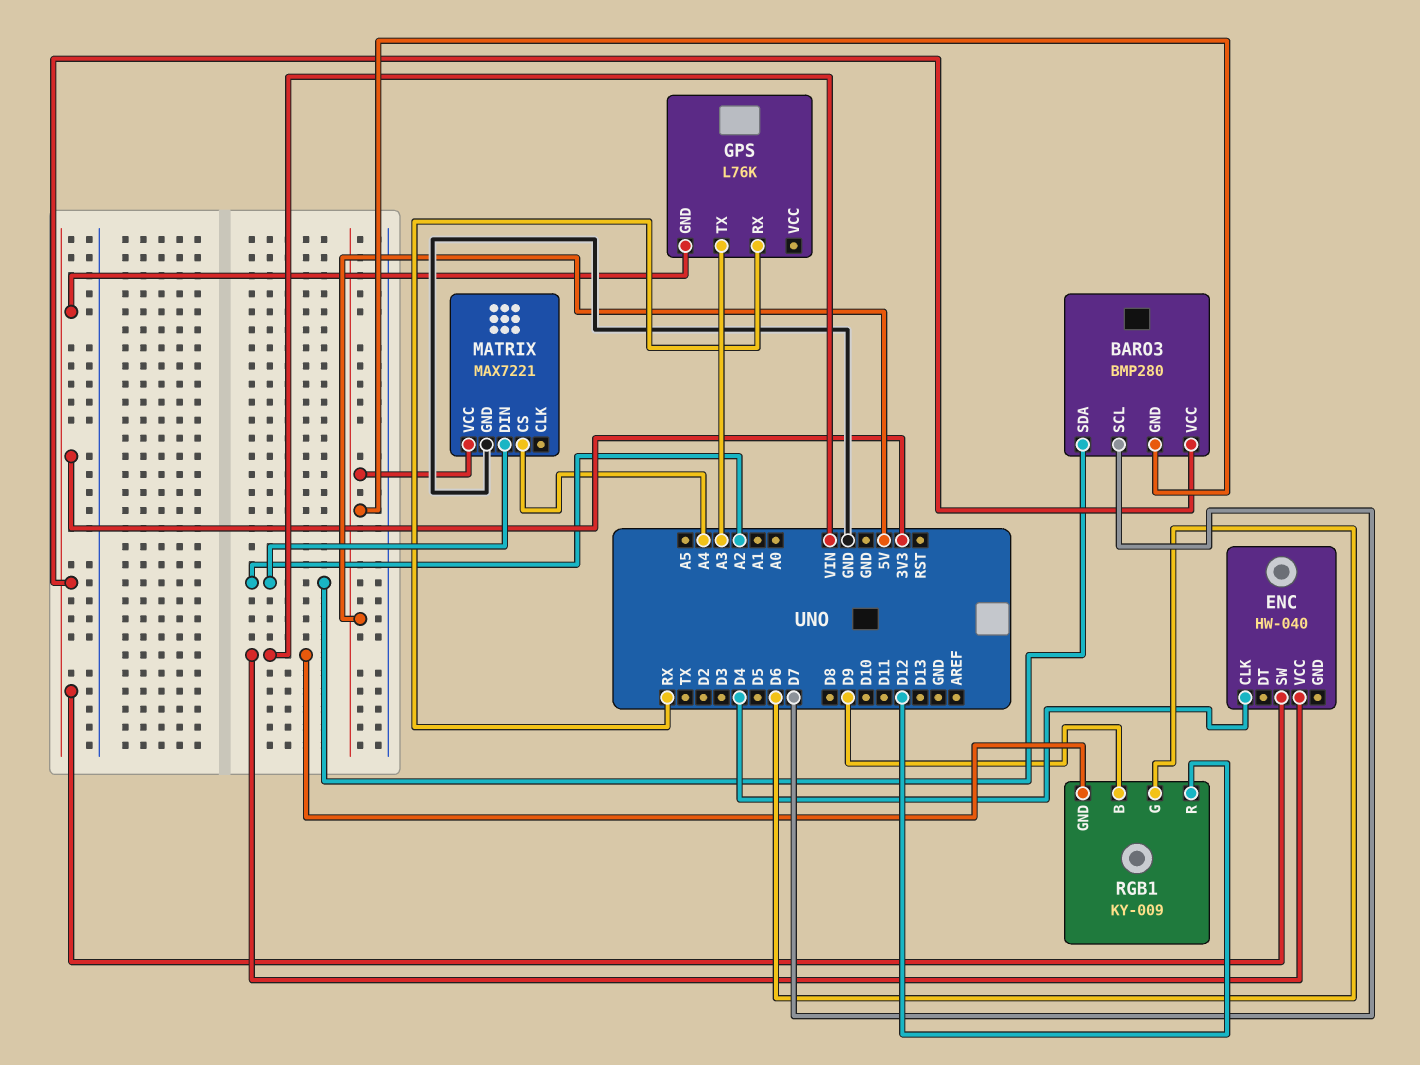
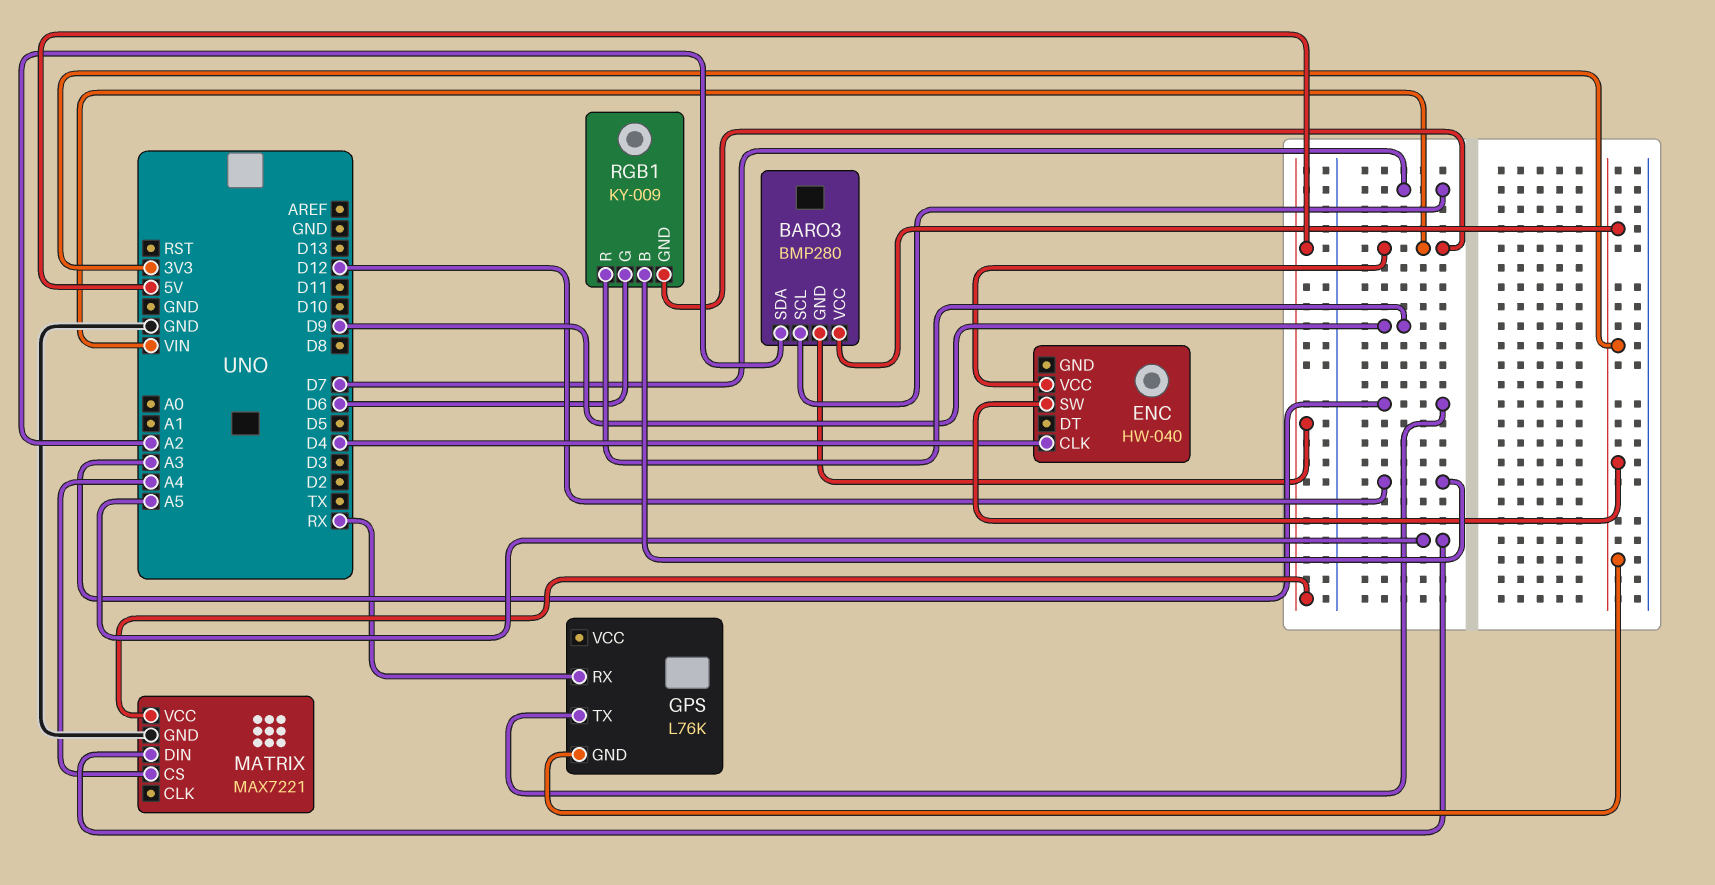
MATRIX pin DIN: A2 -> A5
RGB1 pin B: D9 -> D12
RGB1 pin R: D12 -> D9

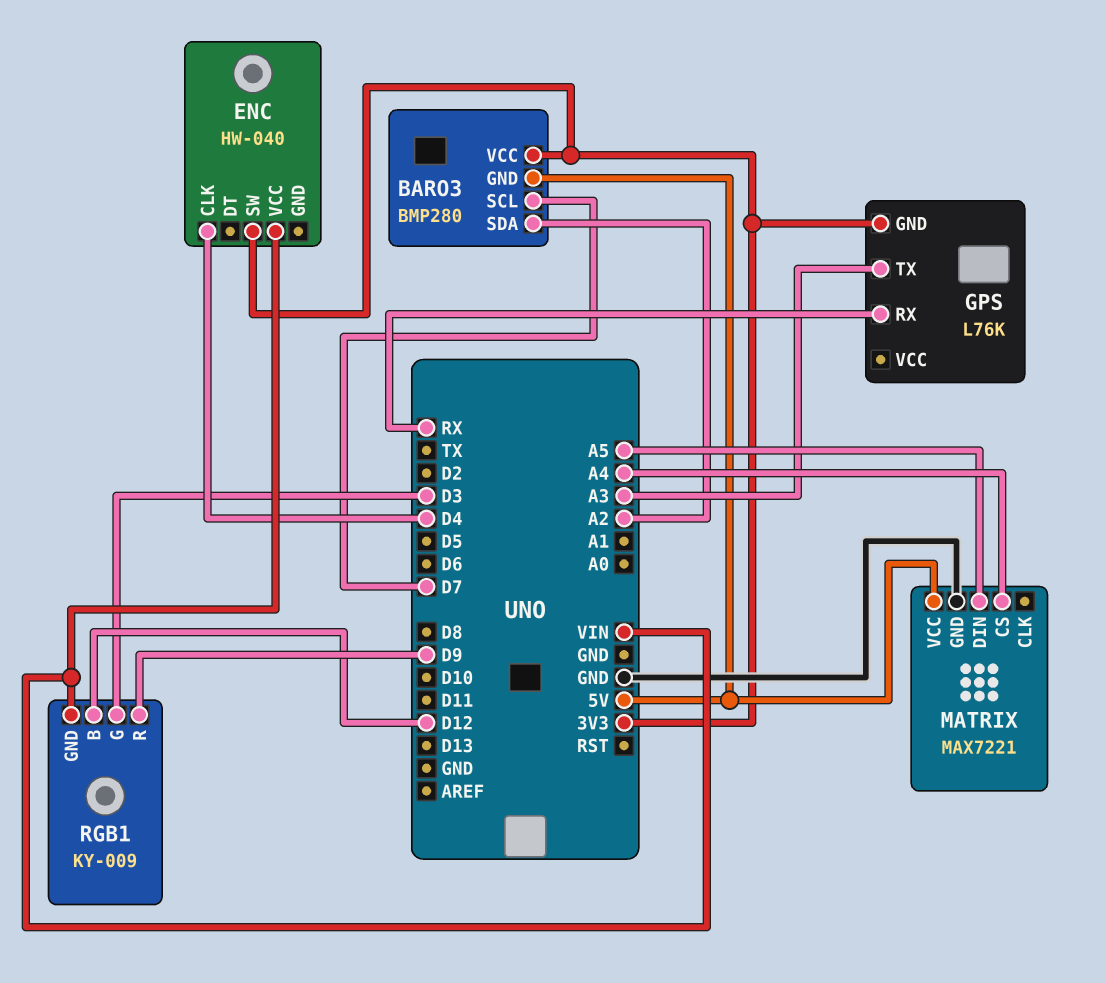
RGB1 pin G: D6 -> D3

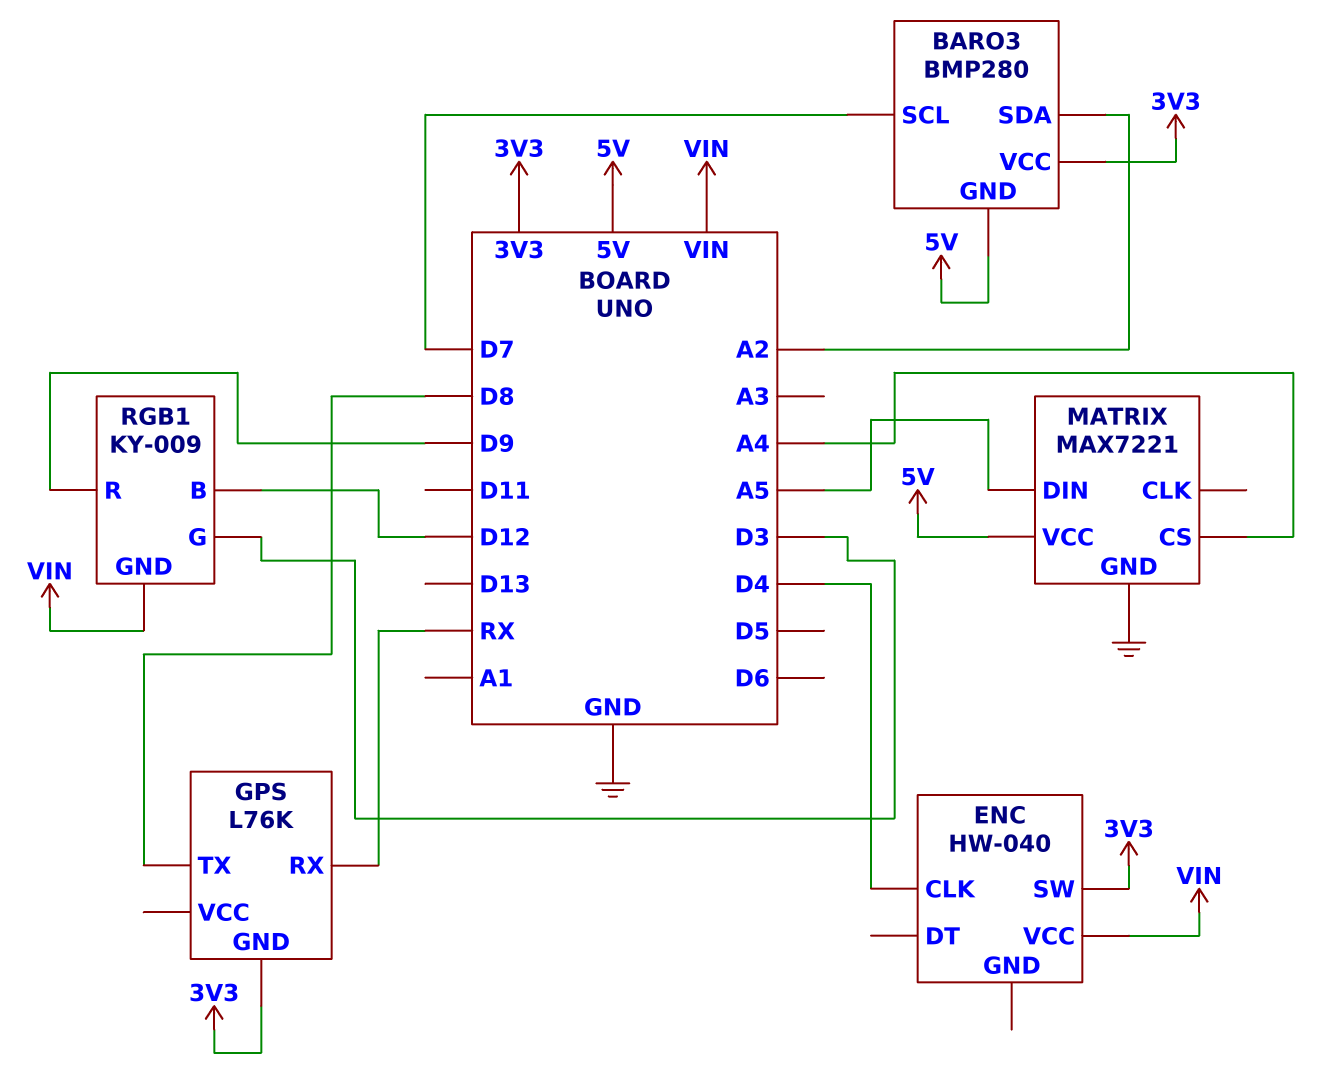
GPS pin TX: A3 -> D8

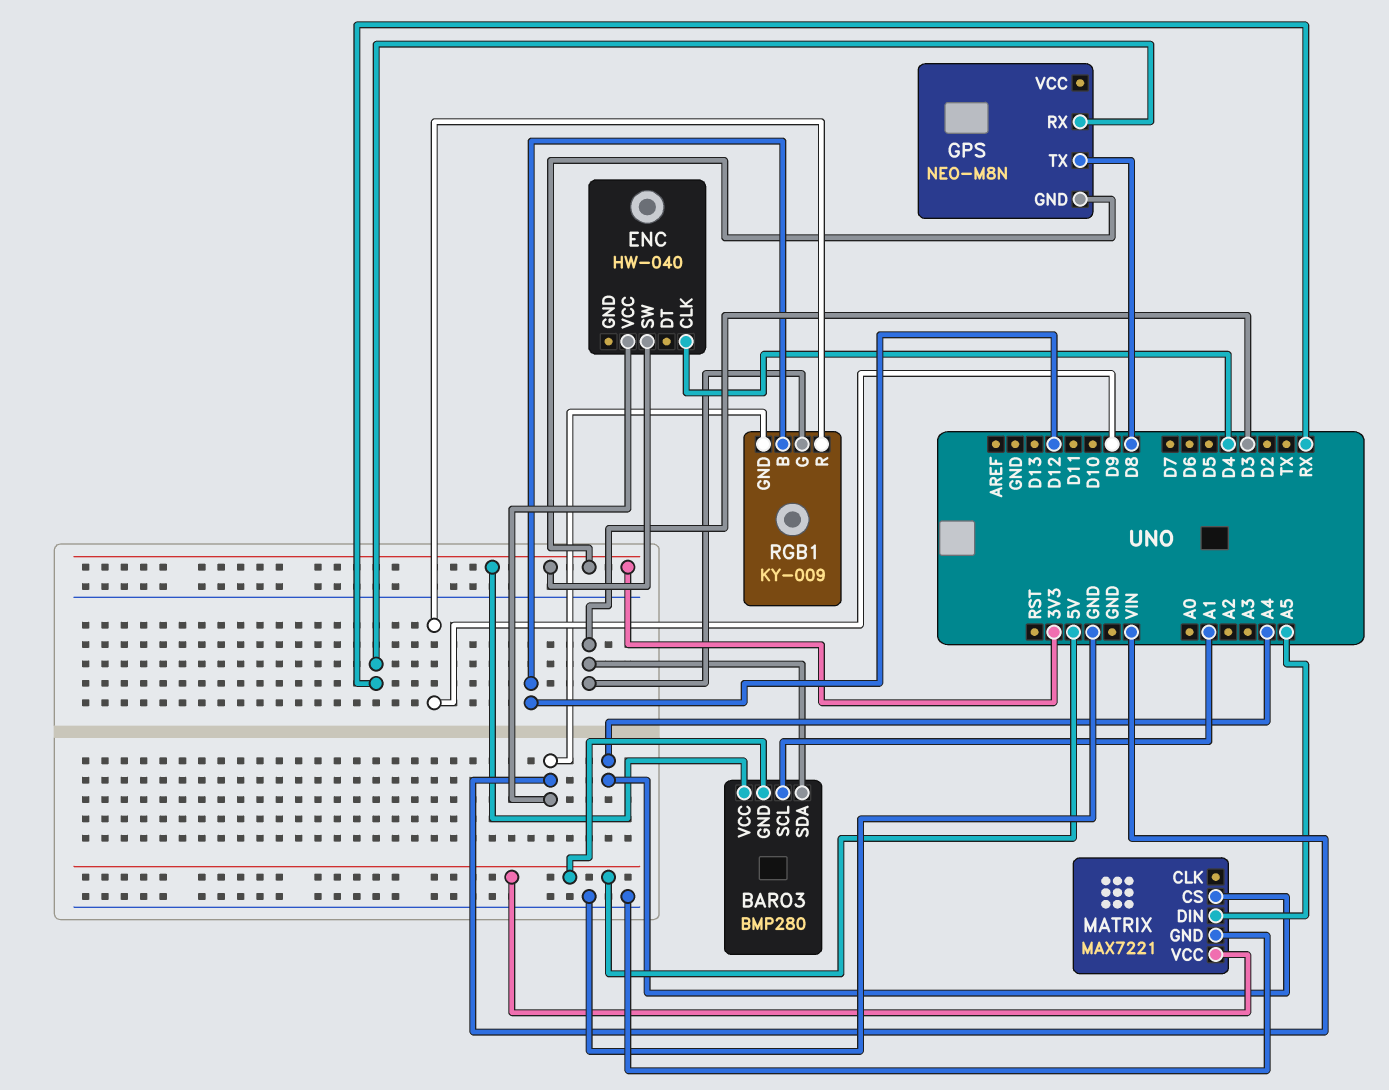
BARO3 pin SCL: D7 -> A1
BARO3 pin SDA: A2 -> D3
GPS: L76K -> NEO-M8N

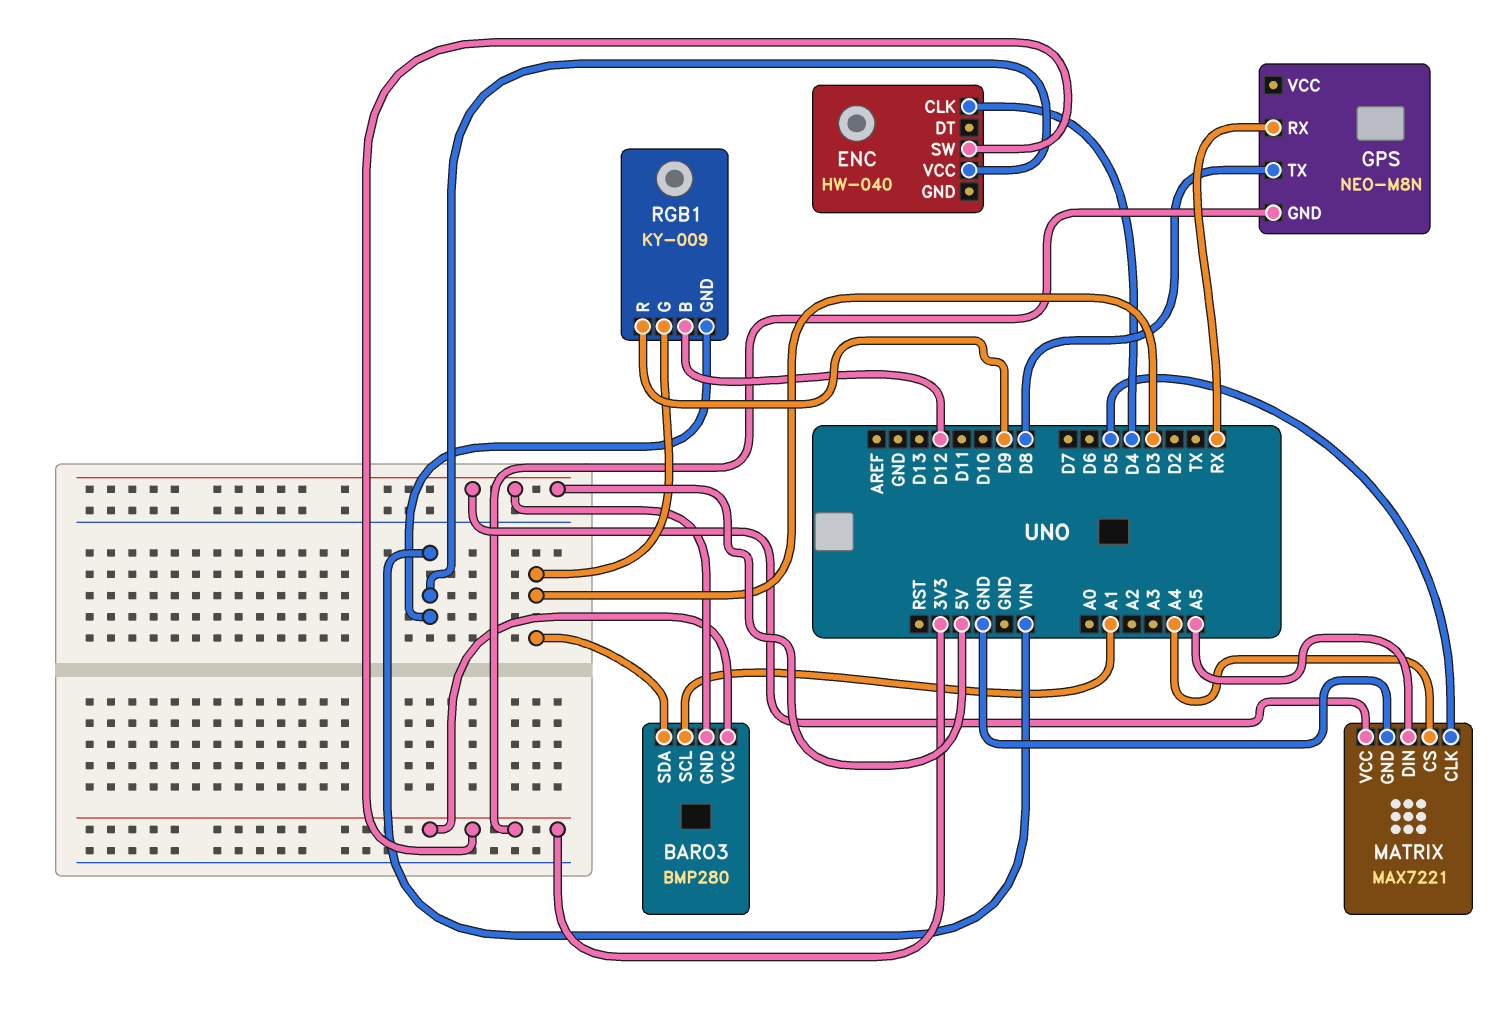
MATRIX pin CLK: none -> D5

